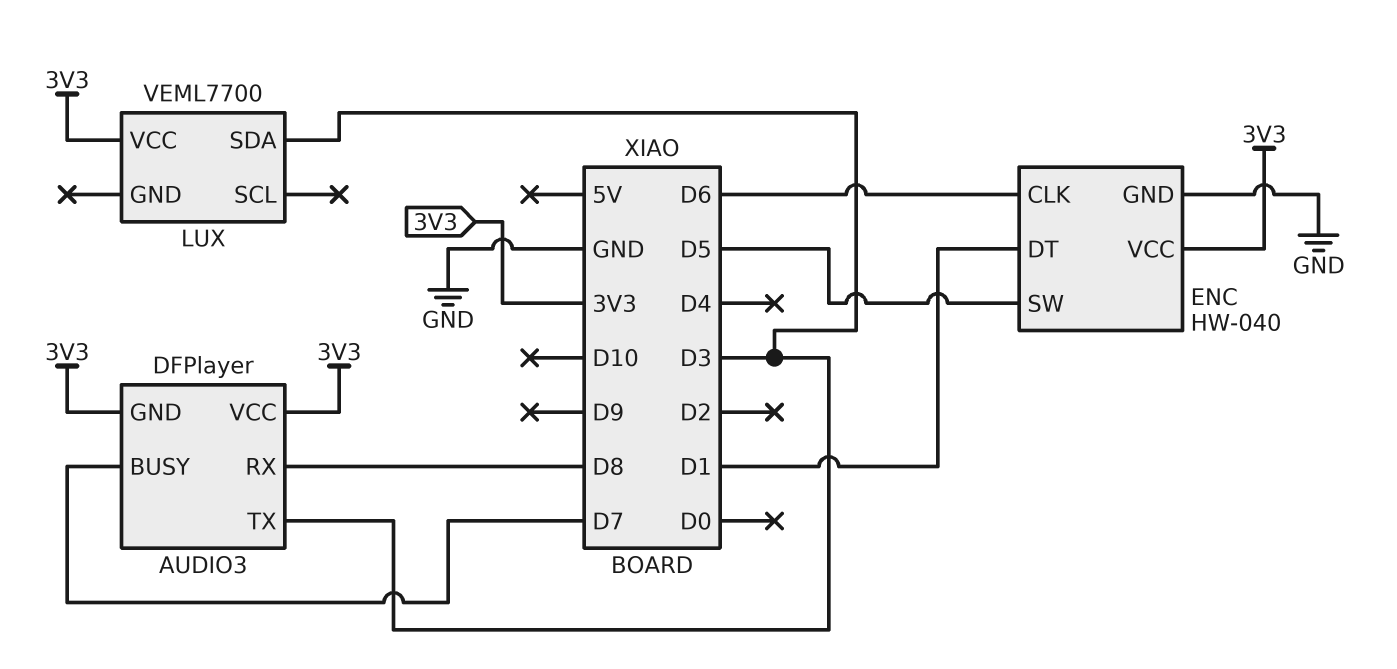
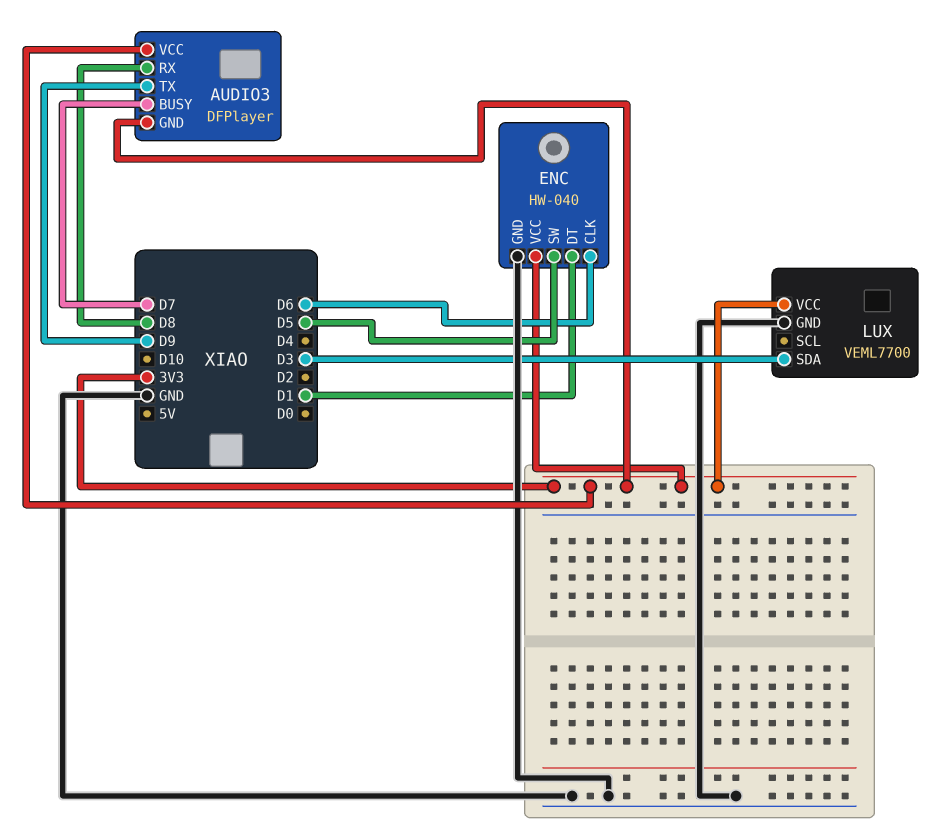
AUDIO3 pin TX: D3 -> D9
LUX pin GND: none -> GND

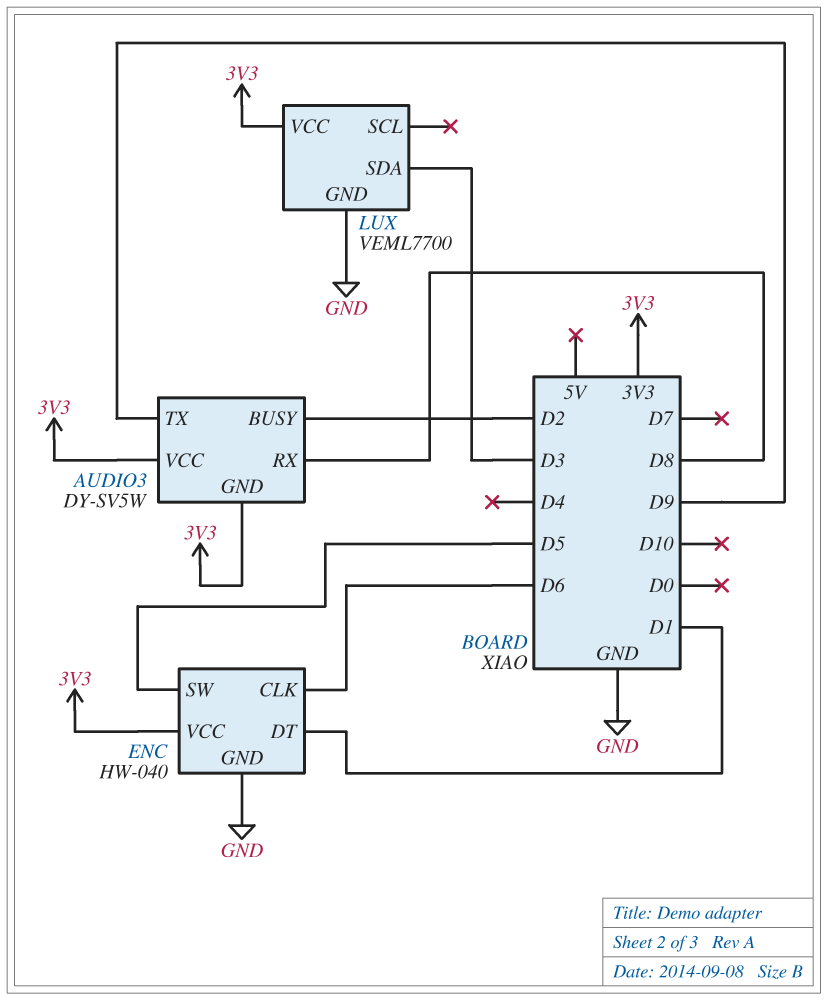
AUDIO3: DFPlayer -> DY-SV5W
AUDIO3 pin BUSY: D7 -> D2

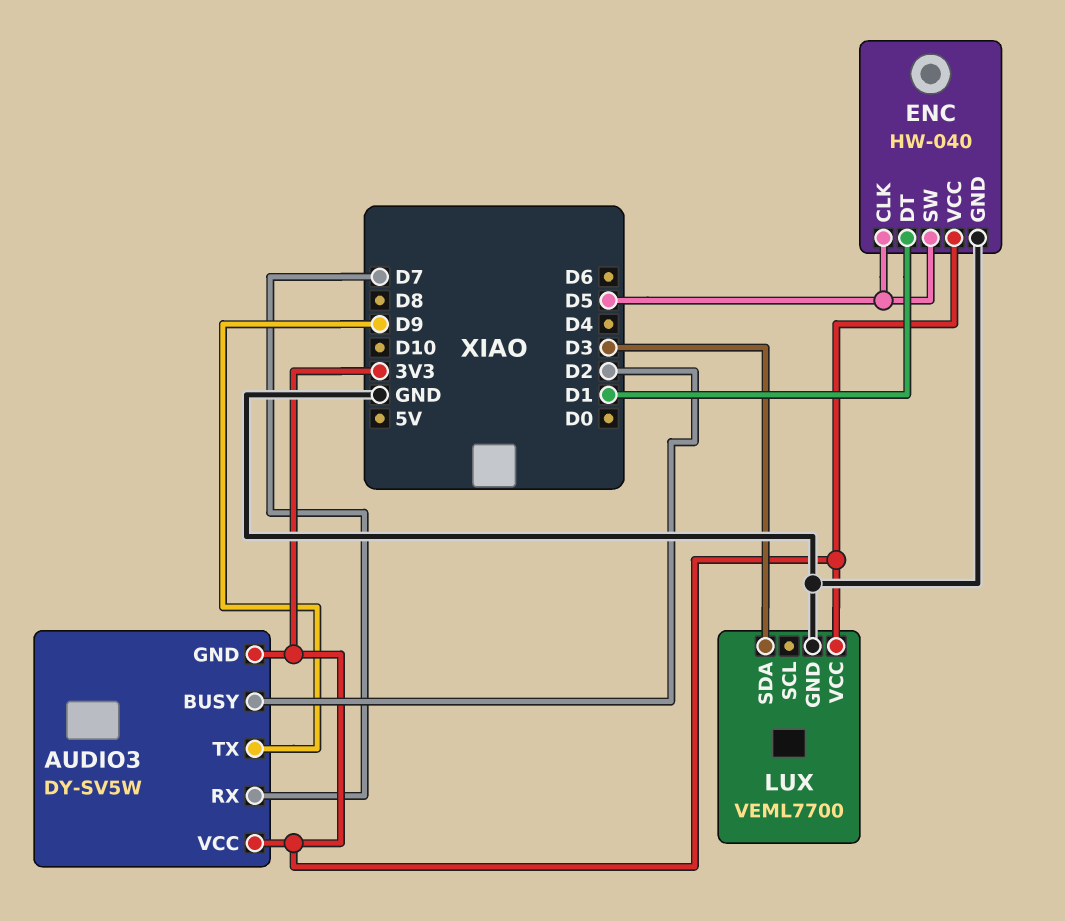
AUDIO3 pin RX: D8 -> D7
ENC pin CLK: D6 -> D5

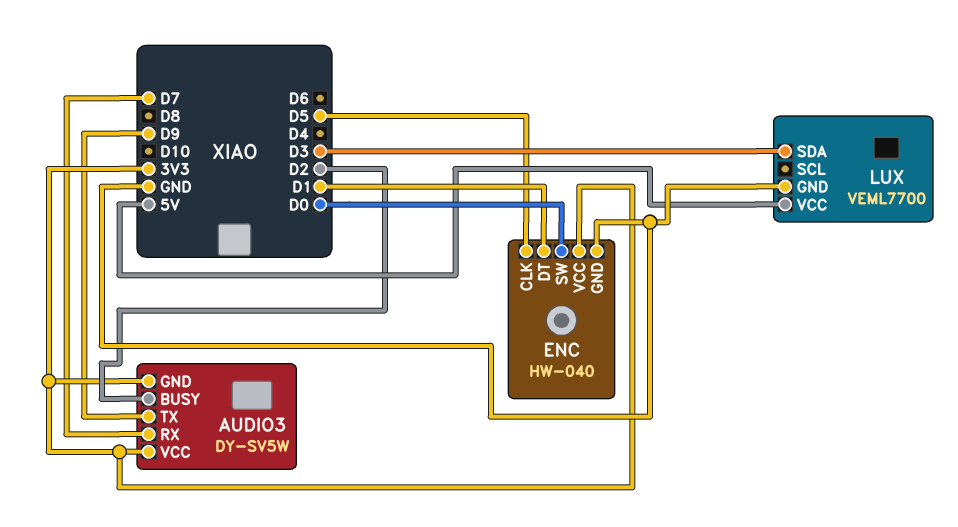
ENC pin SW: D5 -> D0
LUX pin VCC: 3V3 -> 5V

